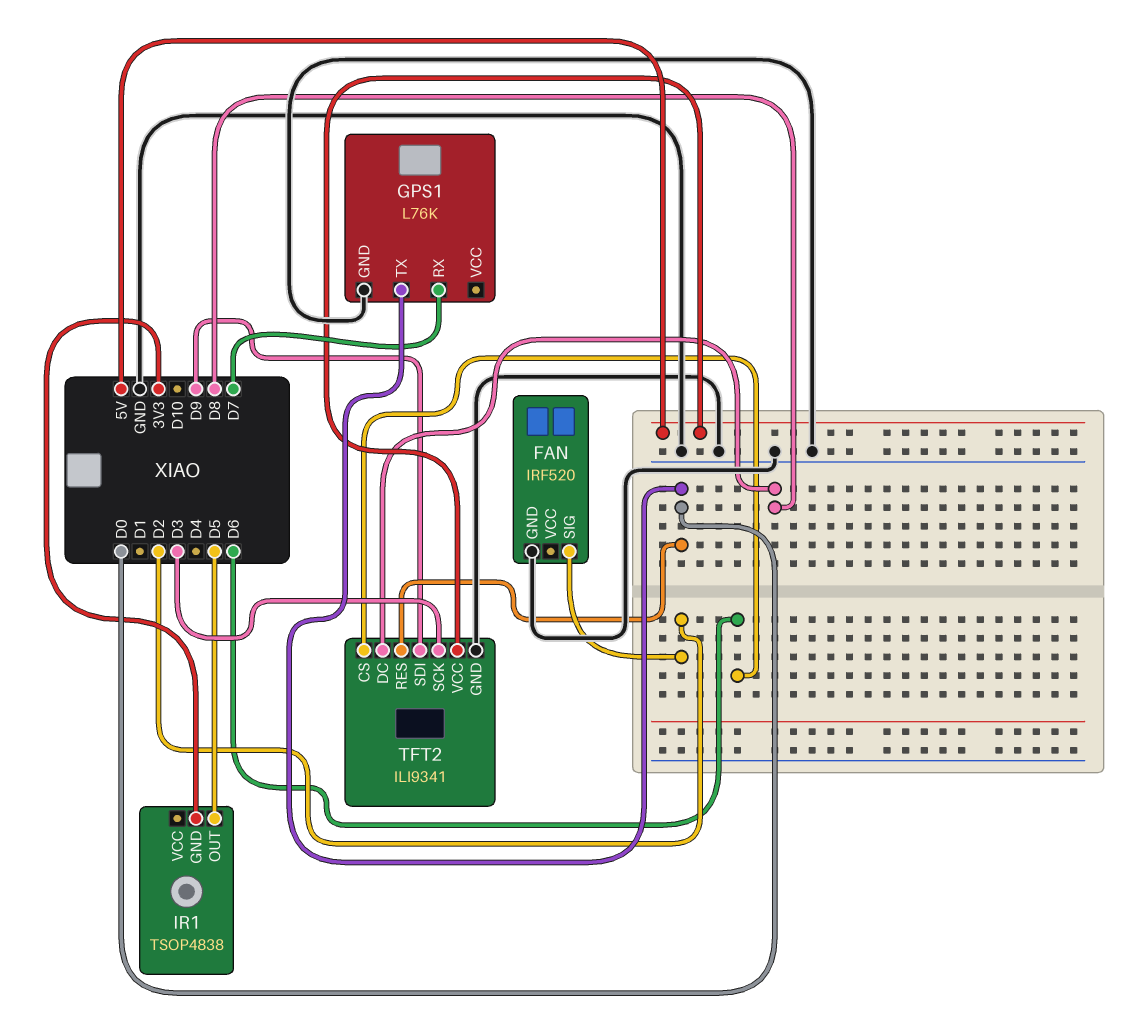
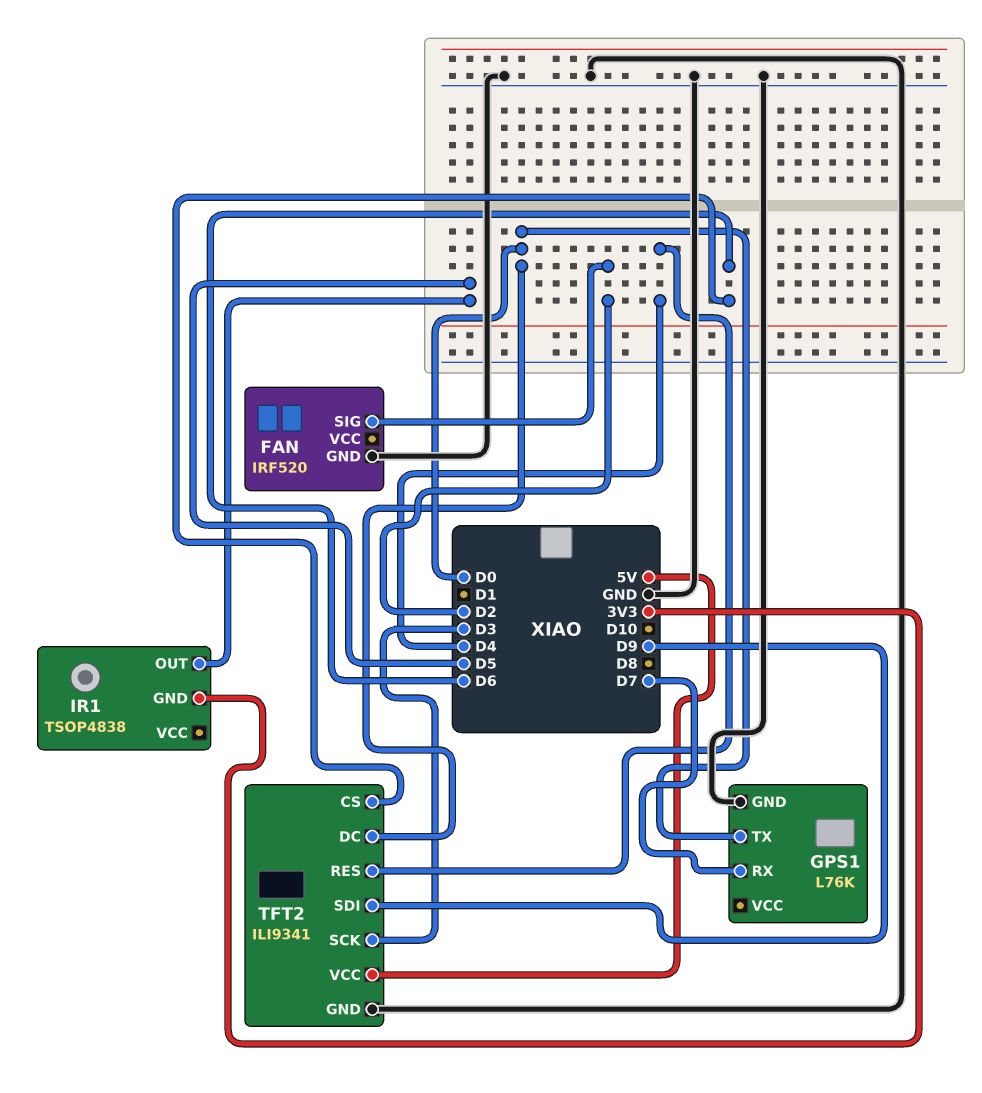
TFT2 pin DC: D8 -> D0
TFT2 pin RES: D0 -> D4

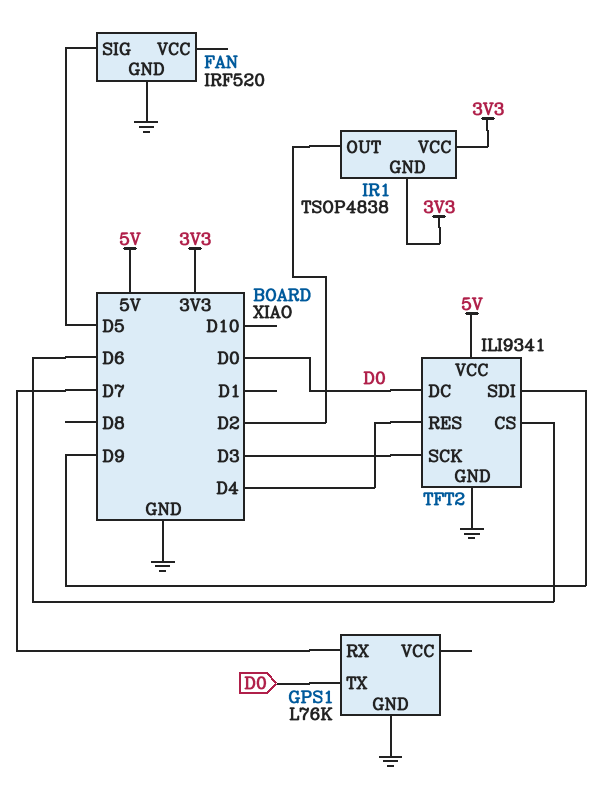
FAN pin SIG: D2 -> D5
IR1 pin OUT: D5 -> D2
IR1 pin VCC: none -> 3V3

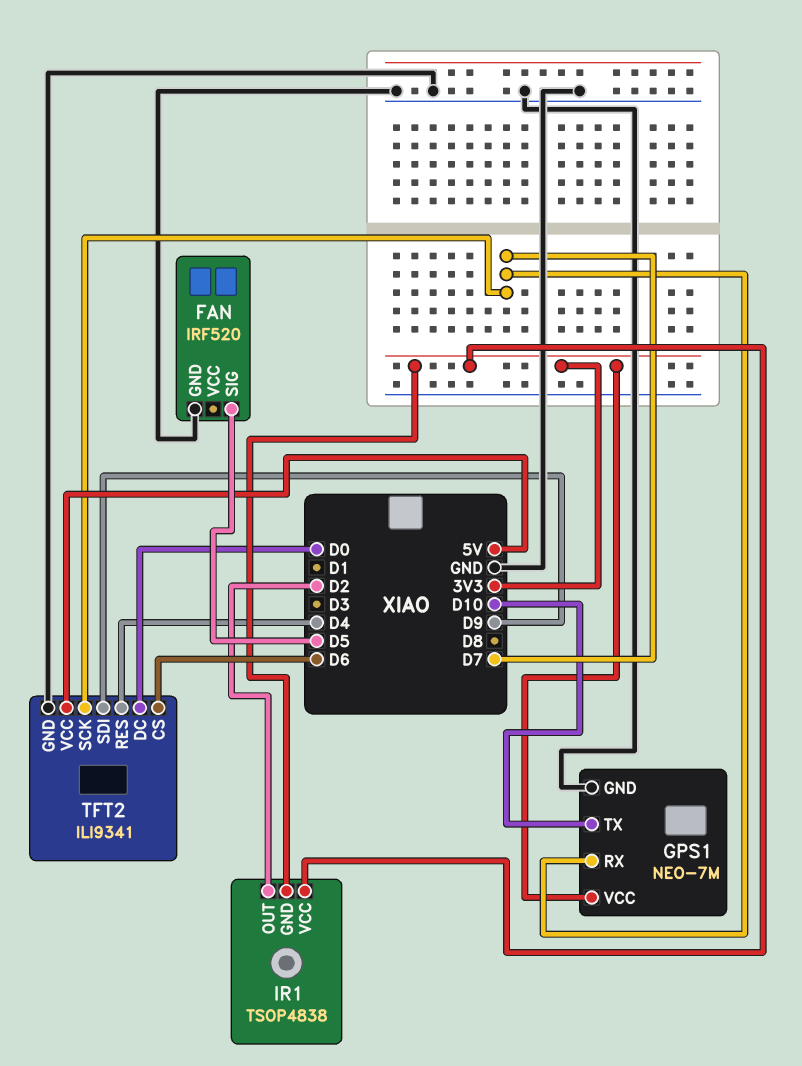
GPS1: L76K -> NEO-7M
GPS1 pin TX: D0 -> D10
GPS1 pin VCC: none -> 3V3
TFT2 pin SCK: D3 -> D7

